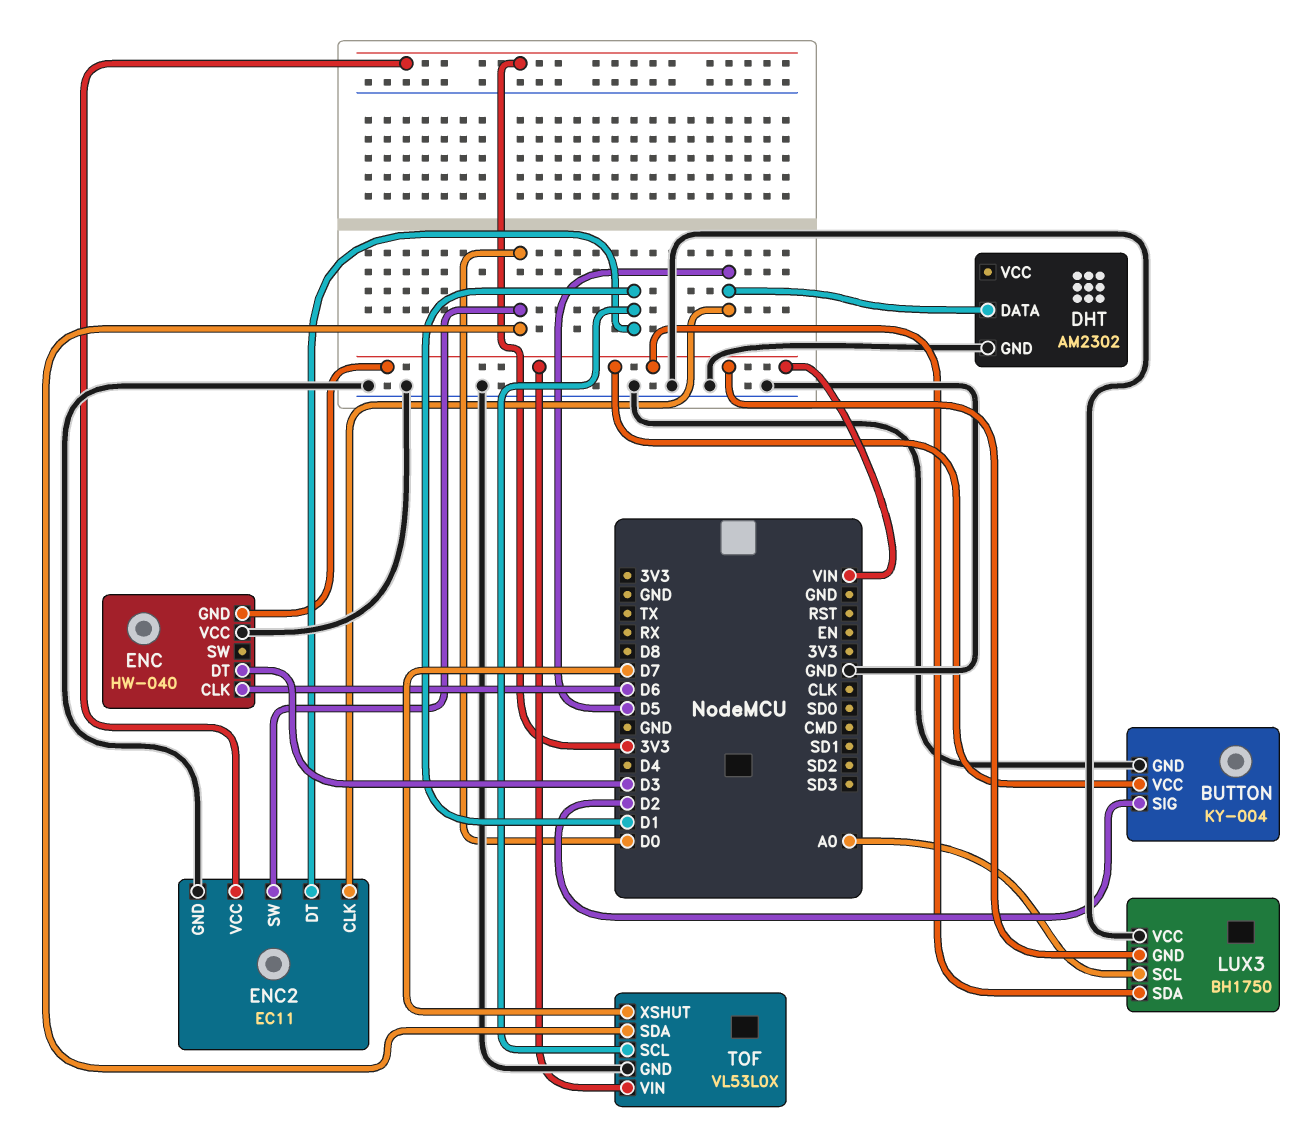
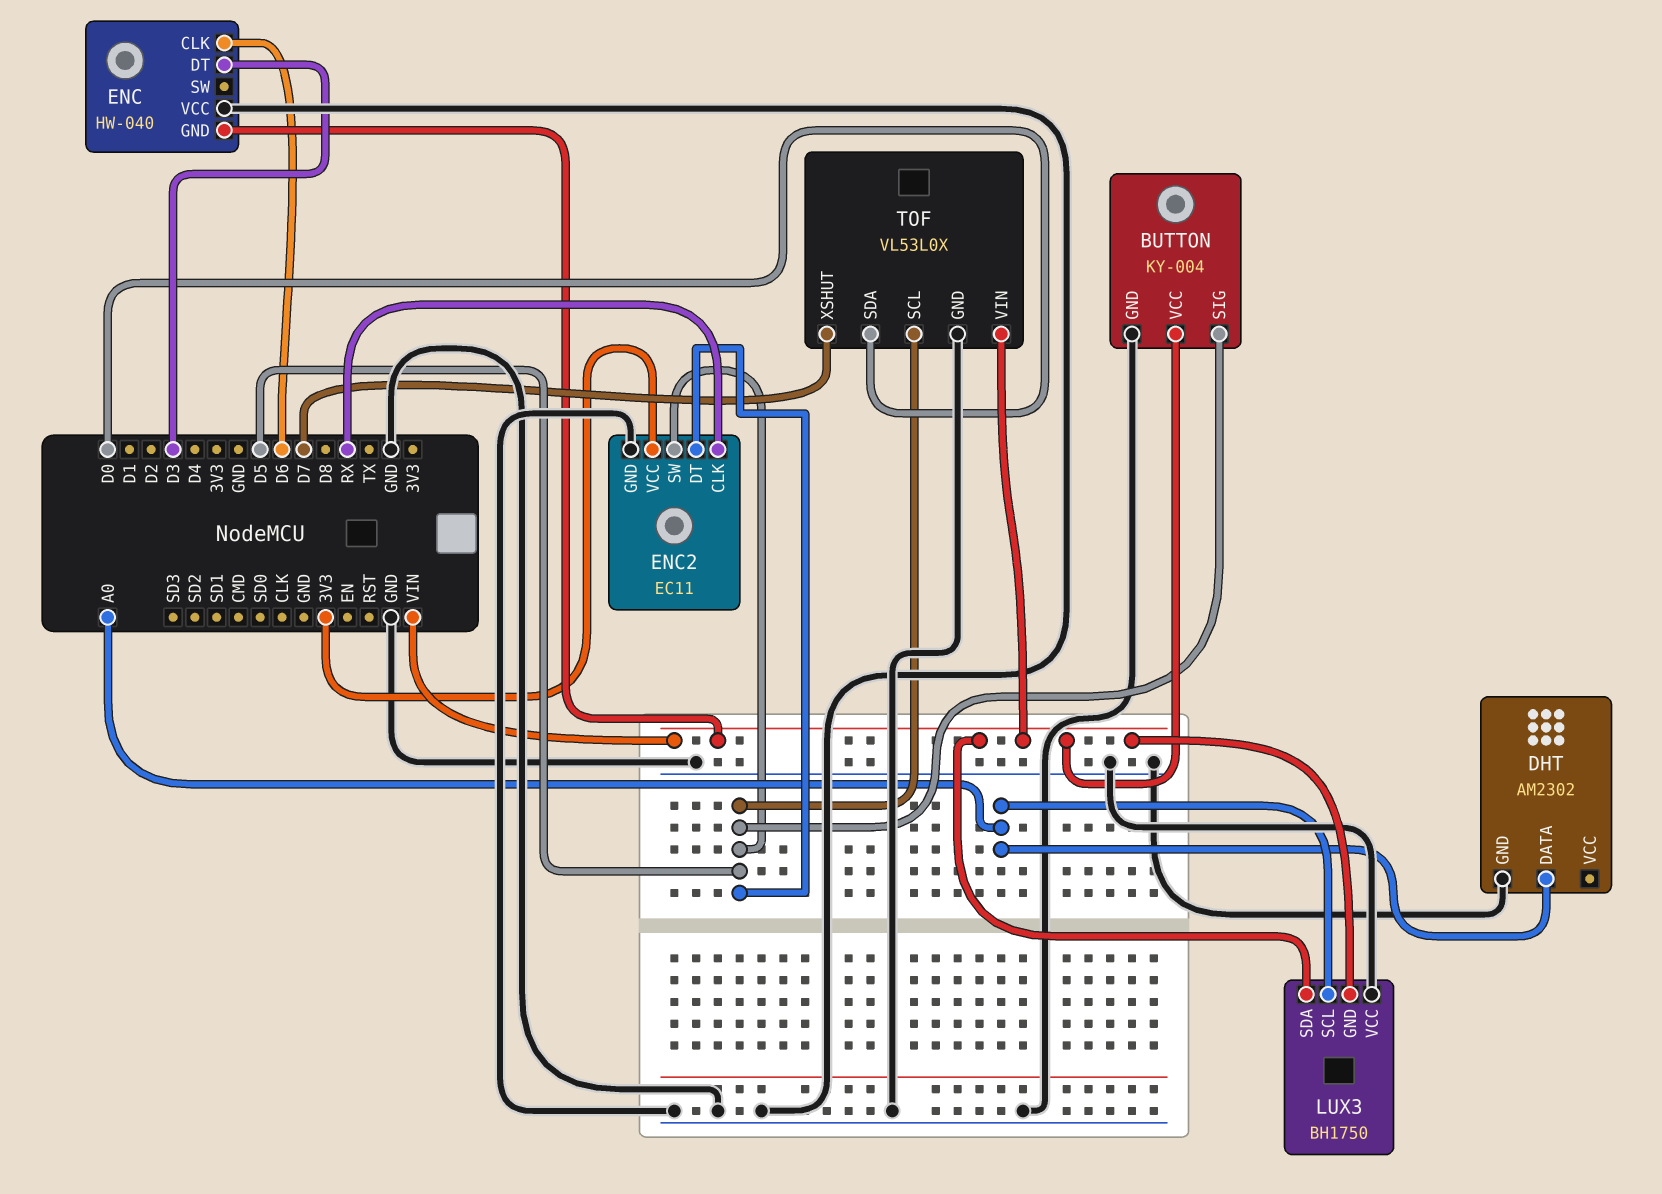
BUTTON pin SIG: D2 -> D5
DHT pin DATA: D5 -> A0
ENC2 pin CLK: D5 -> RX
ENC2 pin DT: D1 -> D5
ENC2 pin SW: D0 -> D5
TOF pin SCL: D1 -> D5

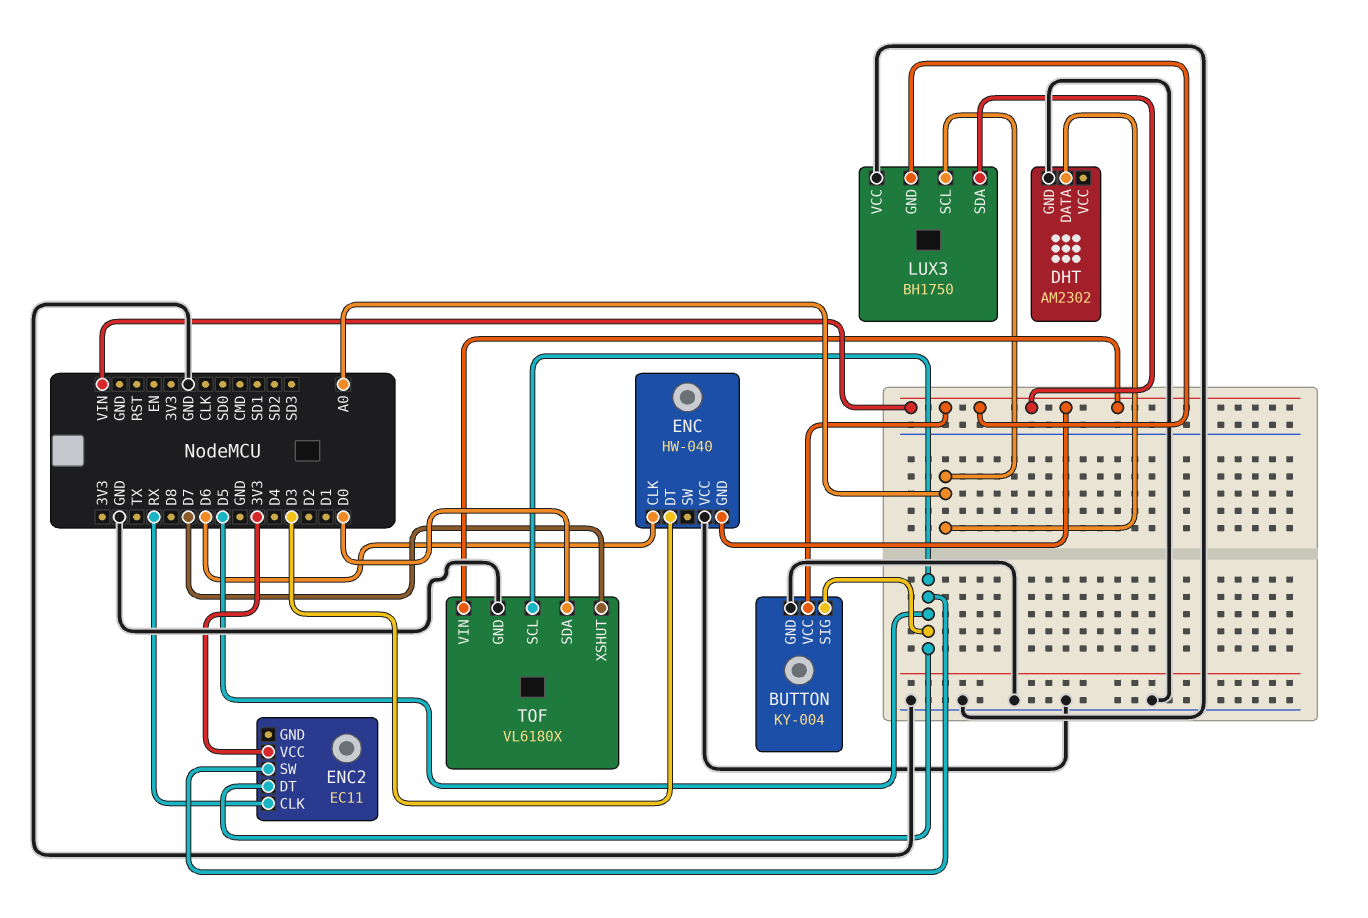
ENC2 pin GND: GND -> none
TOF: VL53L0X -> VL6180X

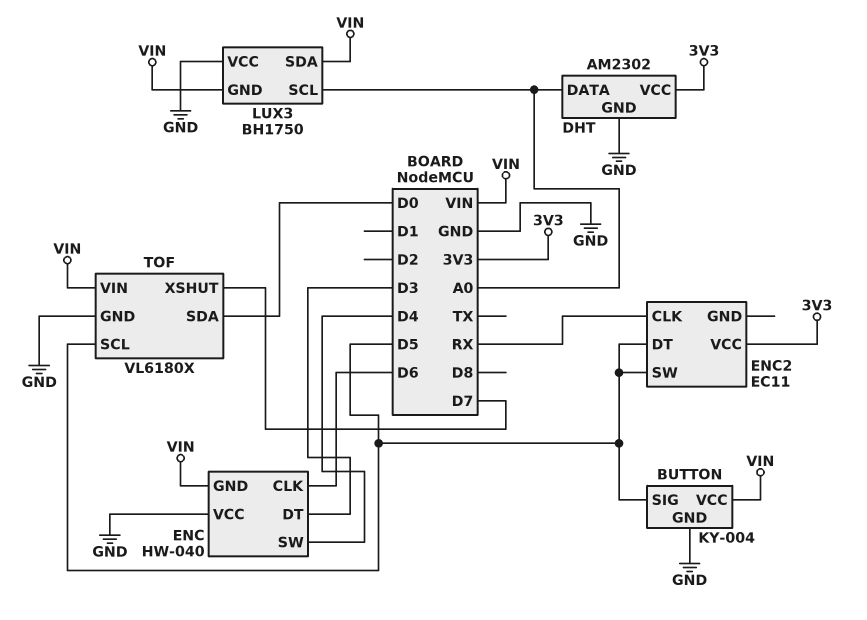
DHT pin VCC: none -> 3V3
ENC pin SW: none -> D4

